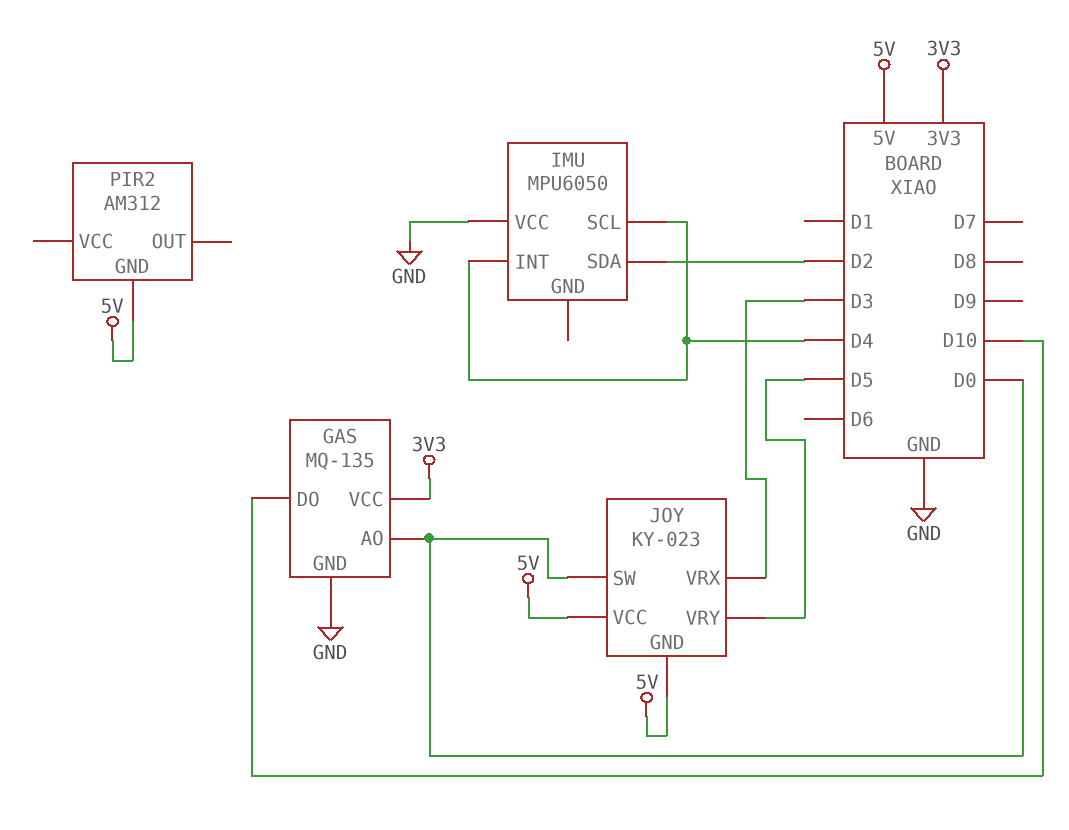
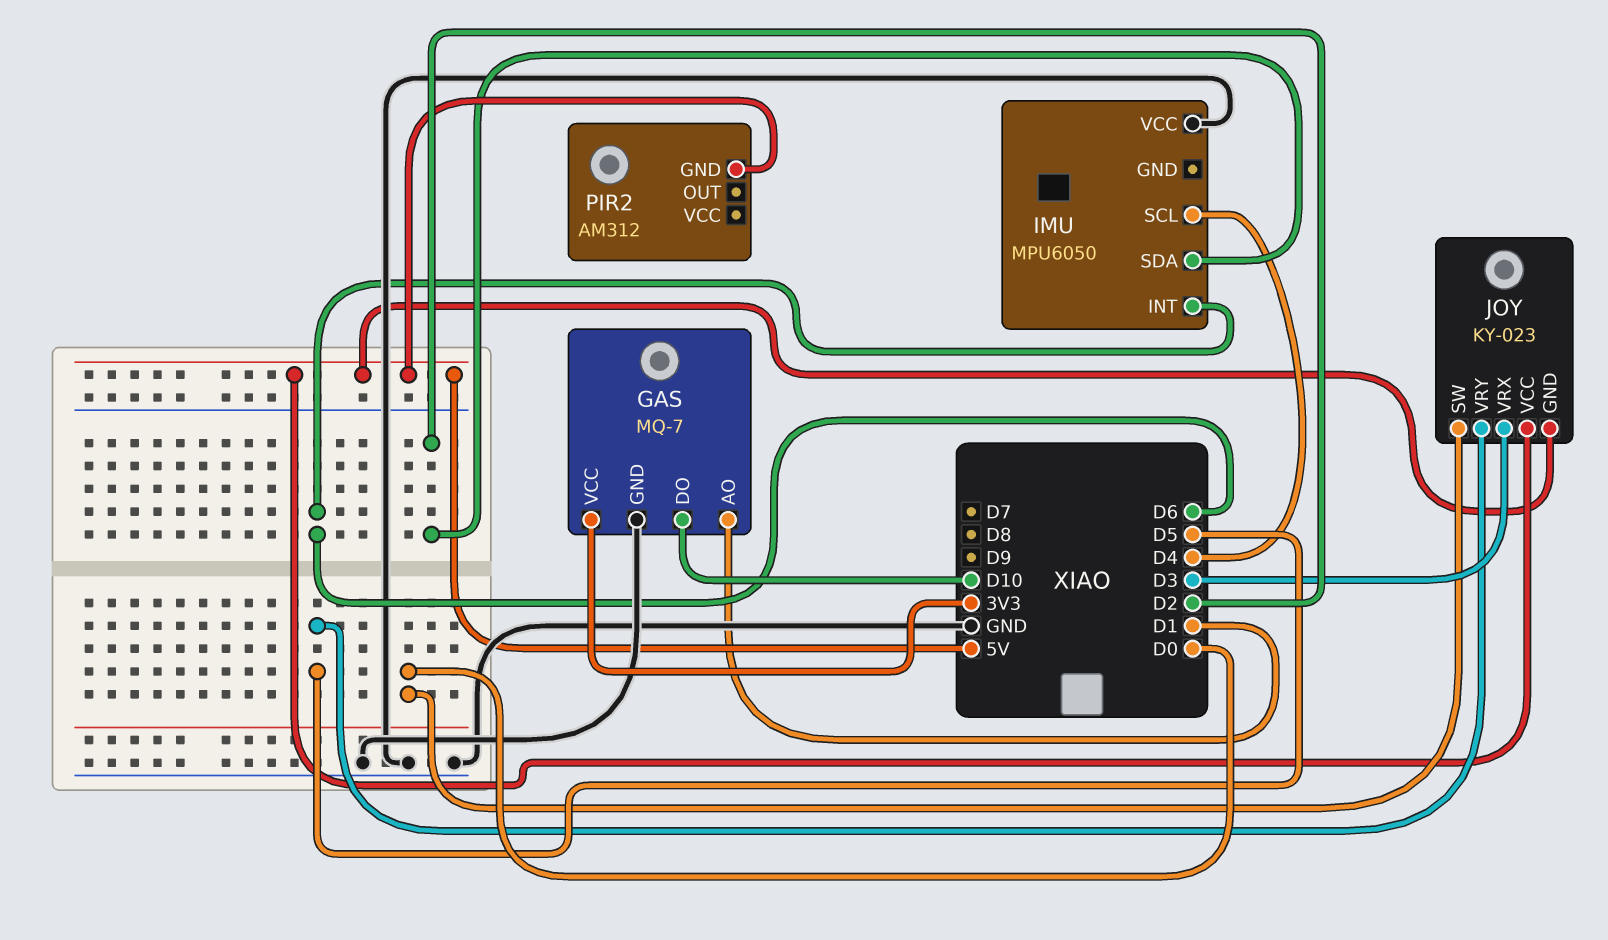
GAS: MQ-135 -> MQ-7
GAS pin AO: D0 -> D1
IMU pin INT: D4 -> D6

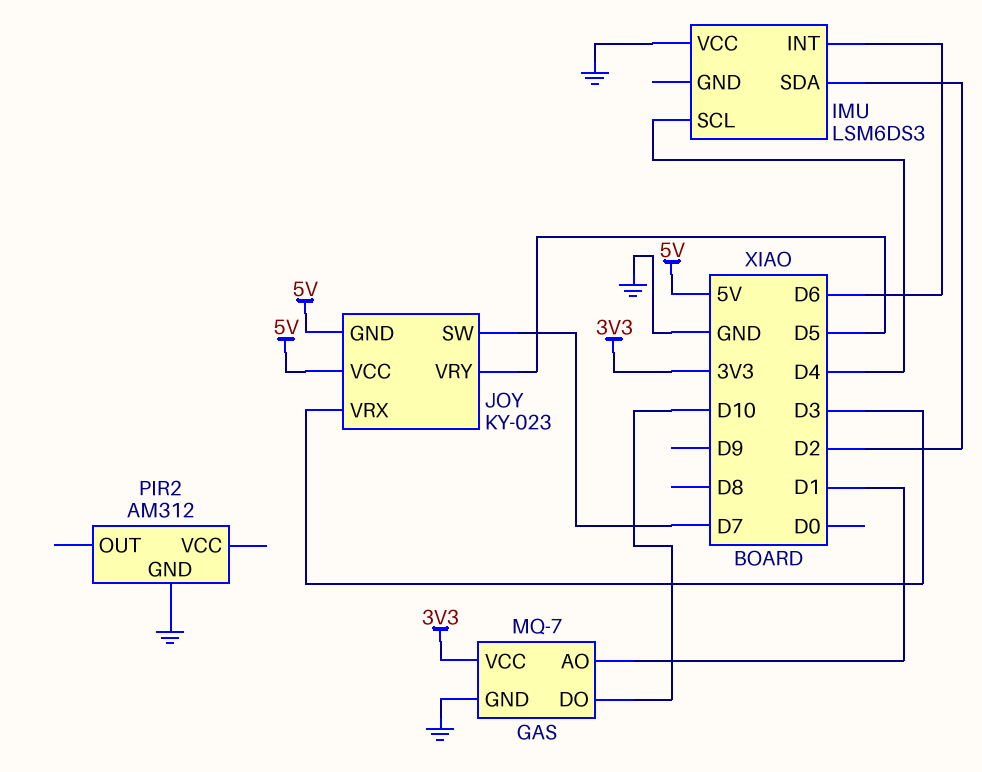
IMU: MPU6050 -> LSM6DS3
JOY pin SW: D0 -> D7
PIR2 pin GND: 5V -> GND

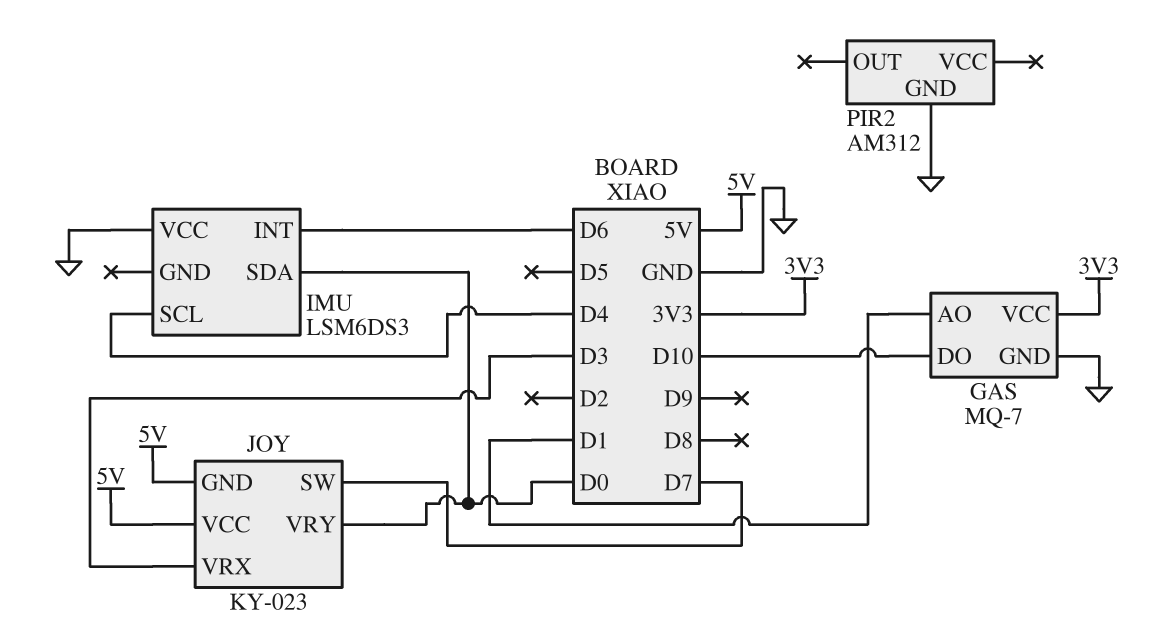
IMU pin SDA: D2 -> D0
JOY pin VRY: D5 -> D0

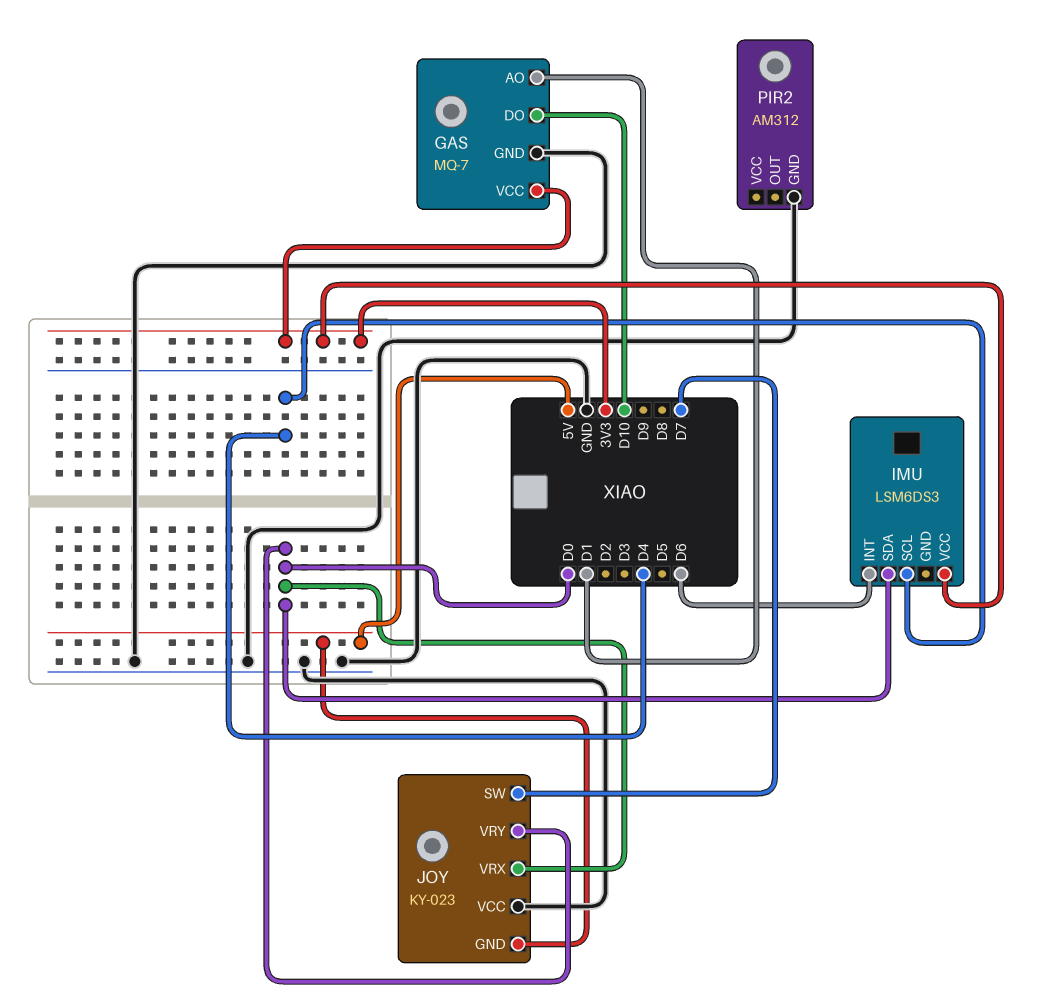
IMU pin VCC: GND -> 3V3
JOY pin VCC: 5V -> GND
JOY pin VRX: D3 -> D0

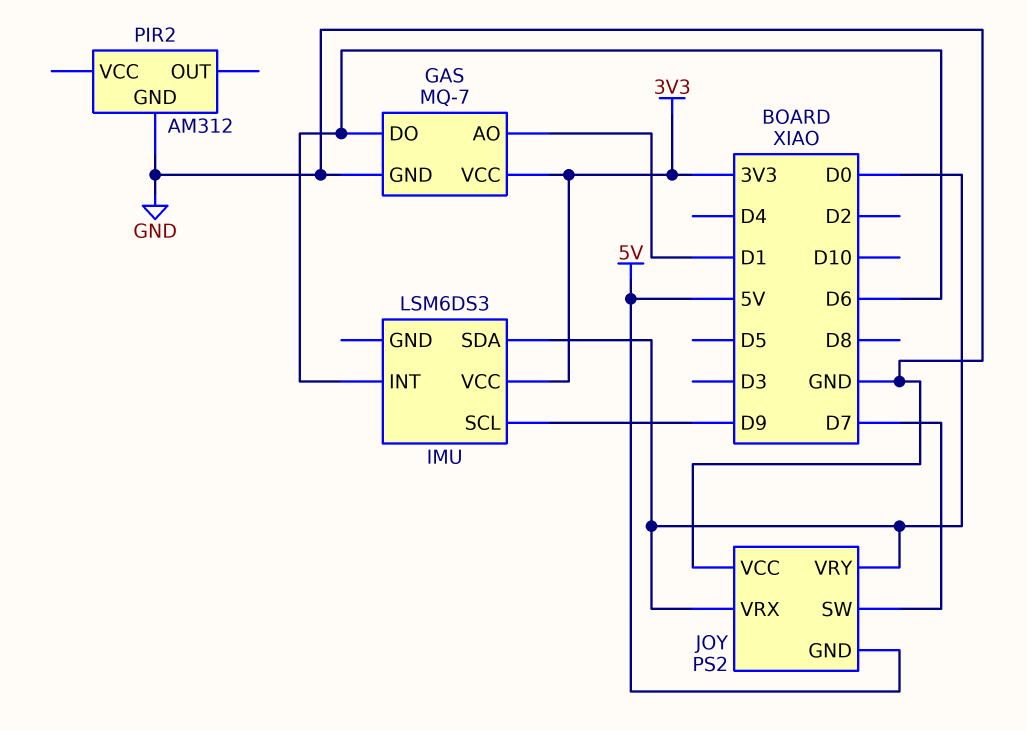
GAS pin DO: D10 -> D6
IMU pin SCL: D4 -> D9
JOY: KY-023 -> PS2

